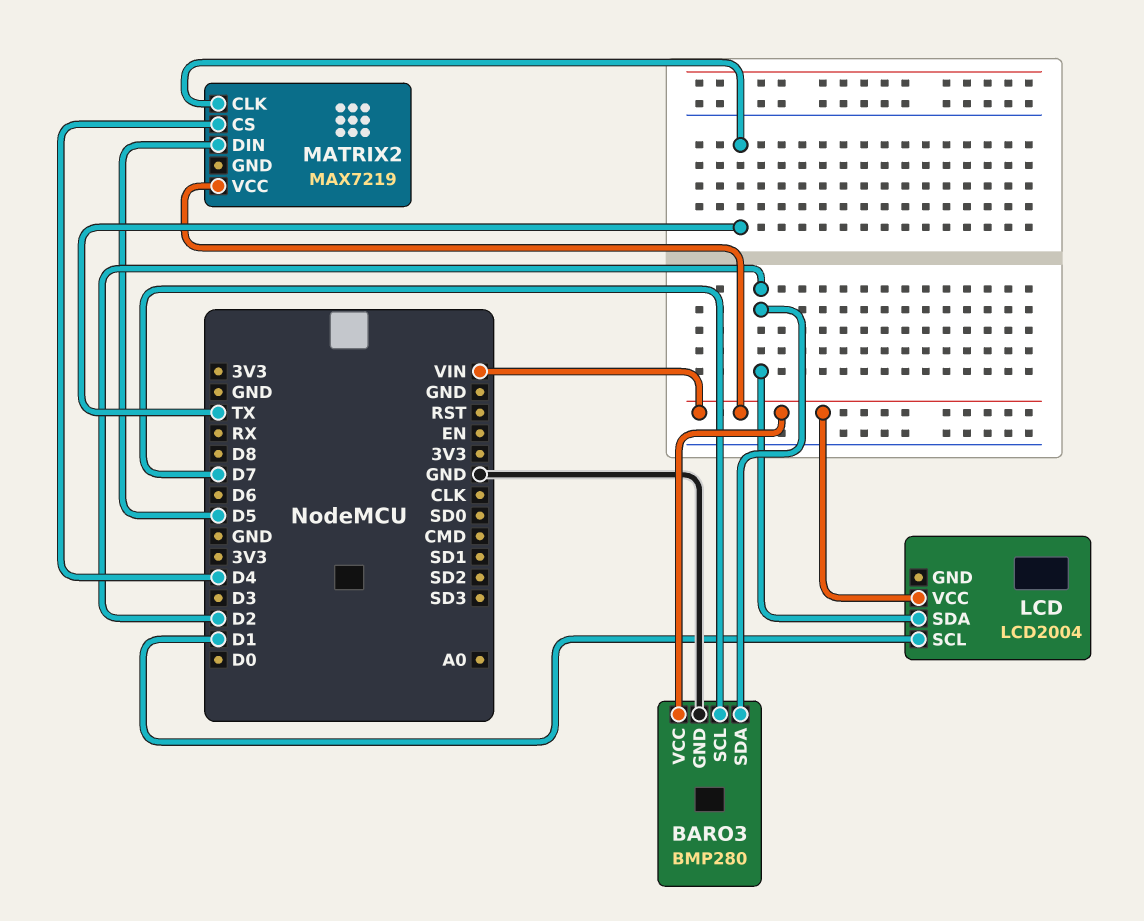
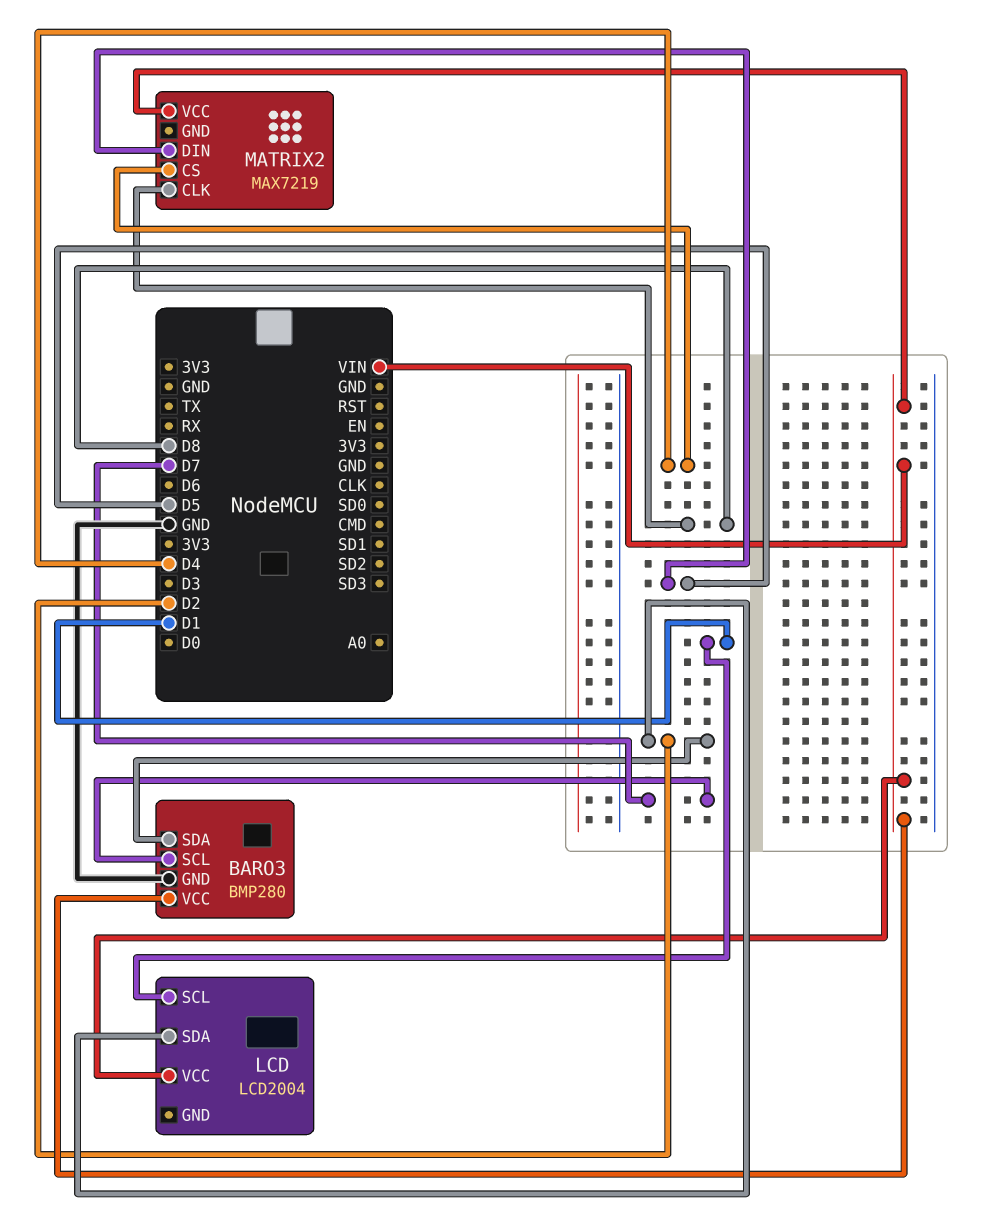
MATRIX2 pin CLK: TX -> D8

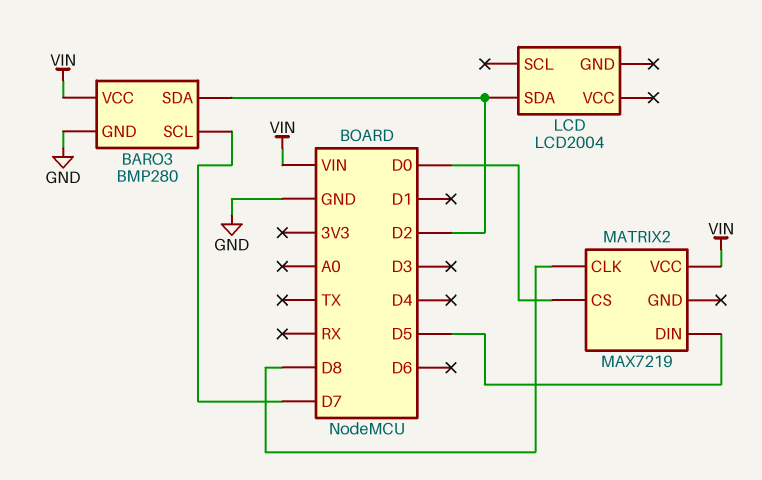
LCD pin SCL: D1 -> none
LCD pin VCC: VIN -> none
MATRIX2 pin CS: D4 -> D0

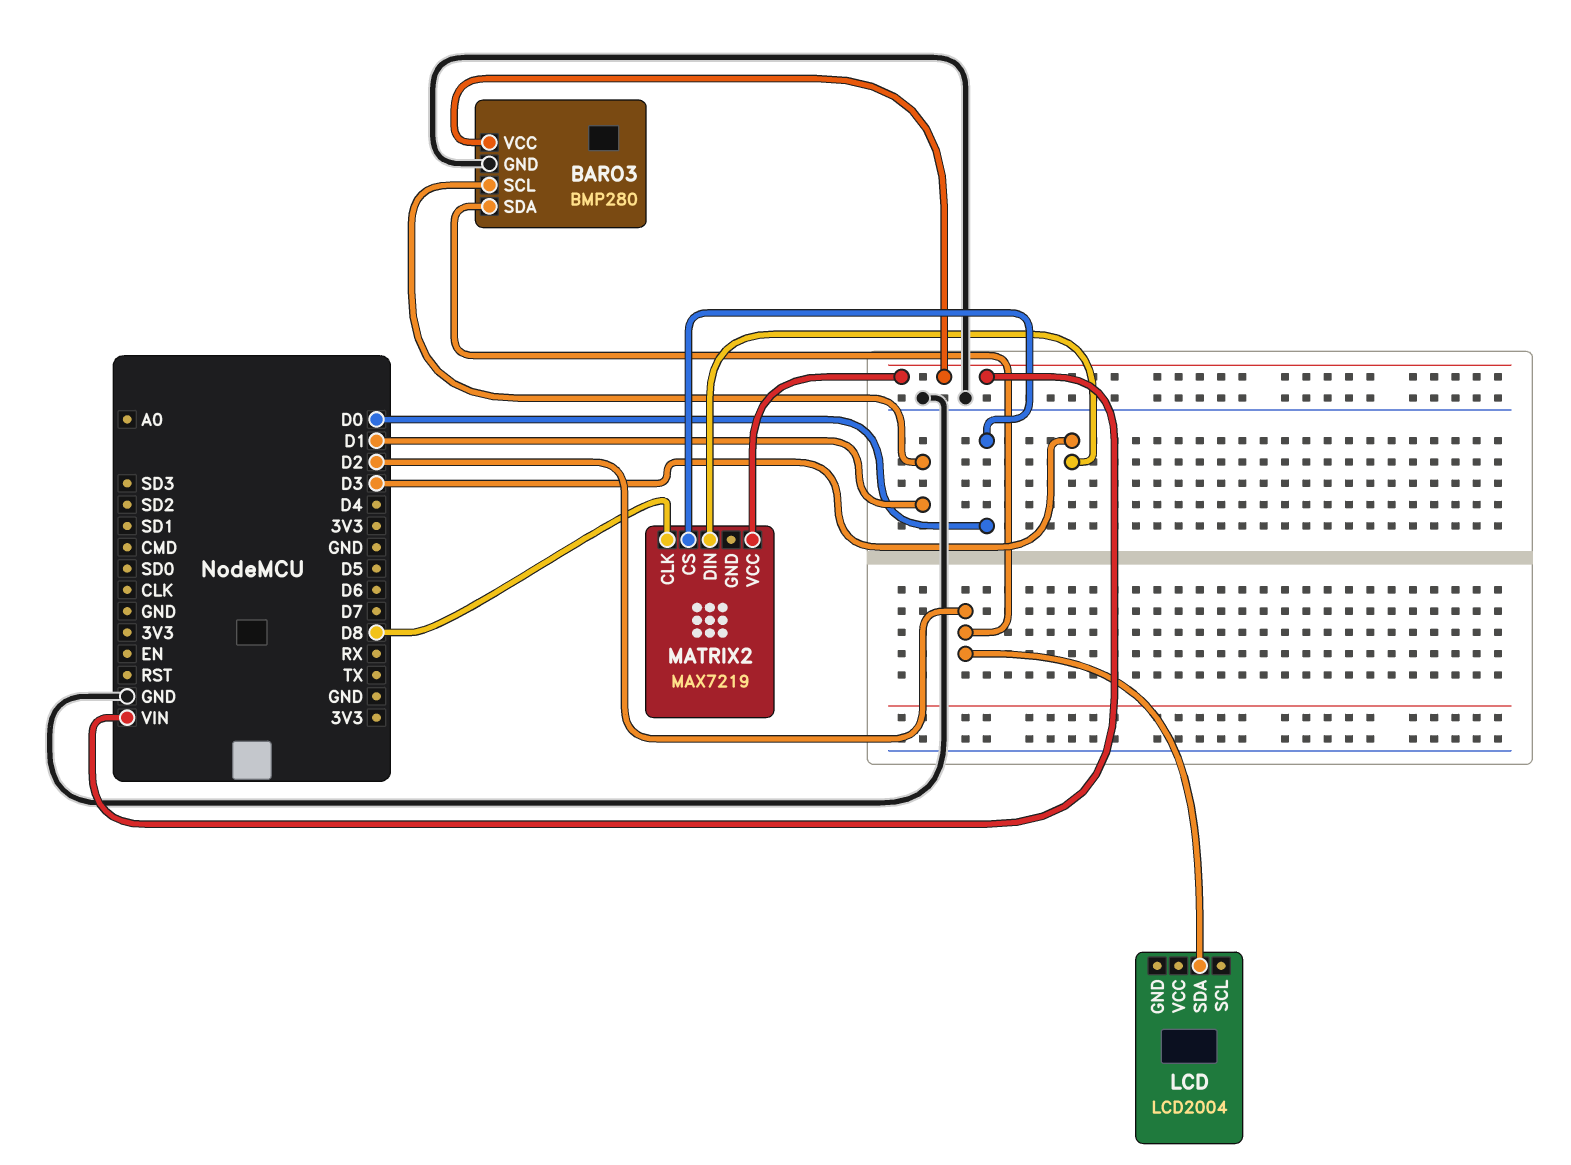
BARO3 pin SCL: D7 -> D1
MATRIX2 pin DIN: D5 -> D3

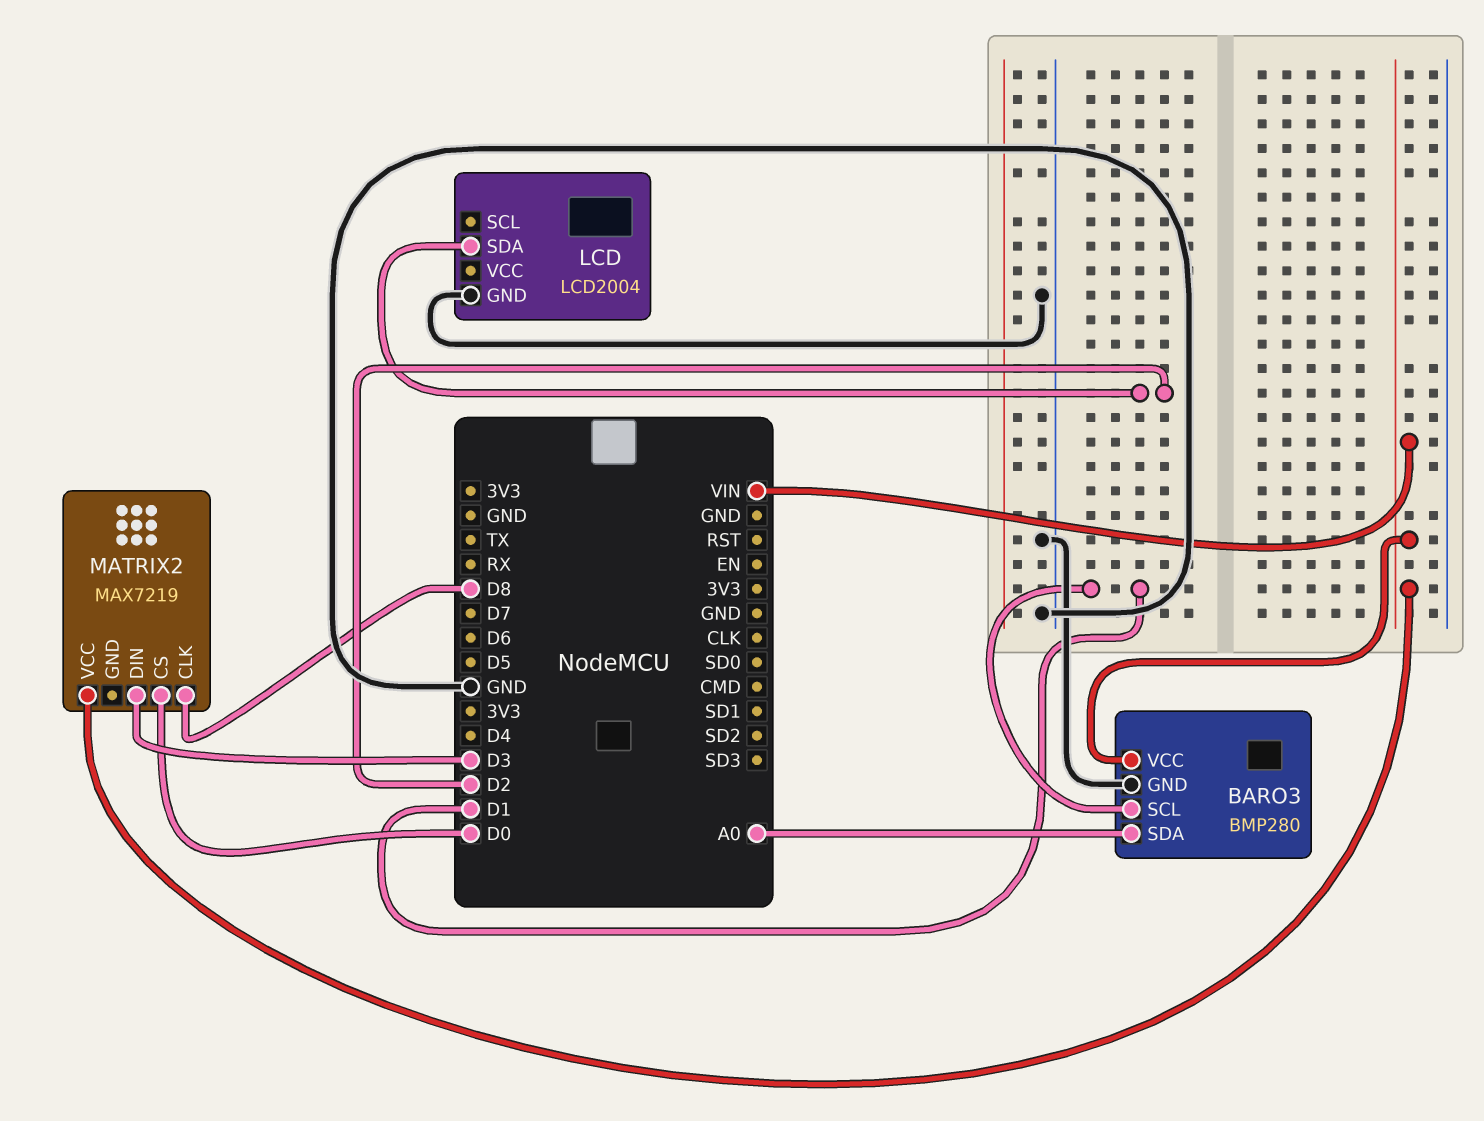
BARO3 pin SDA: D2 -> A0
LCD pin GND: none -> GND

